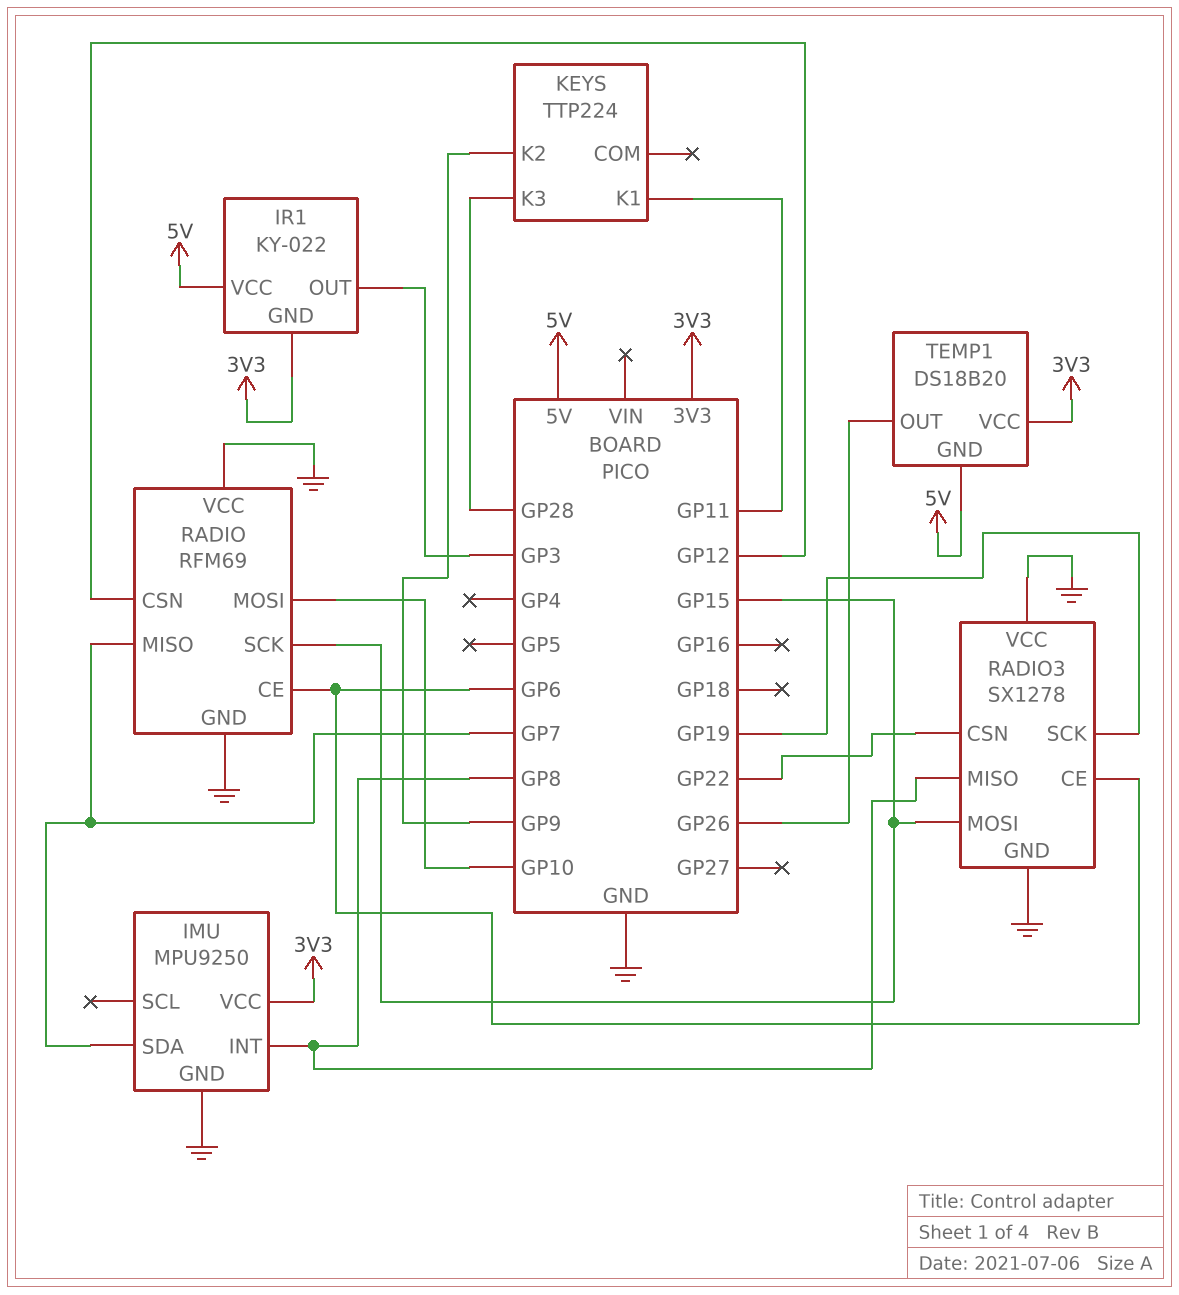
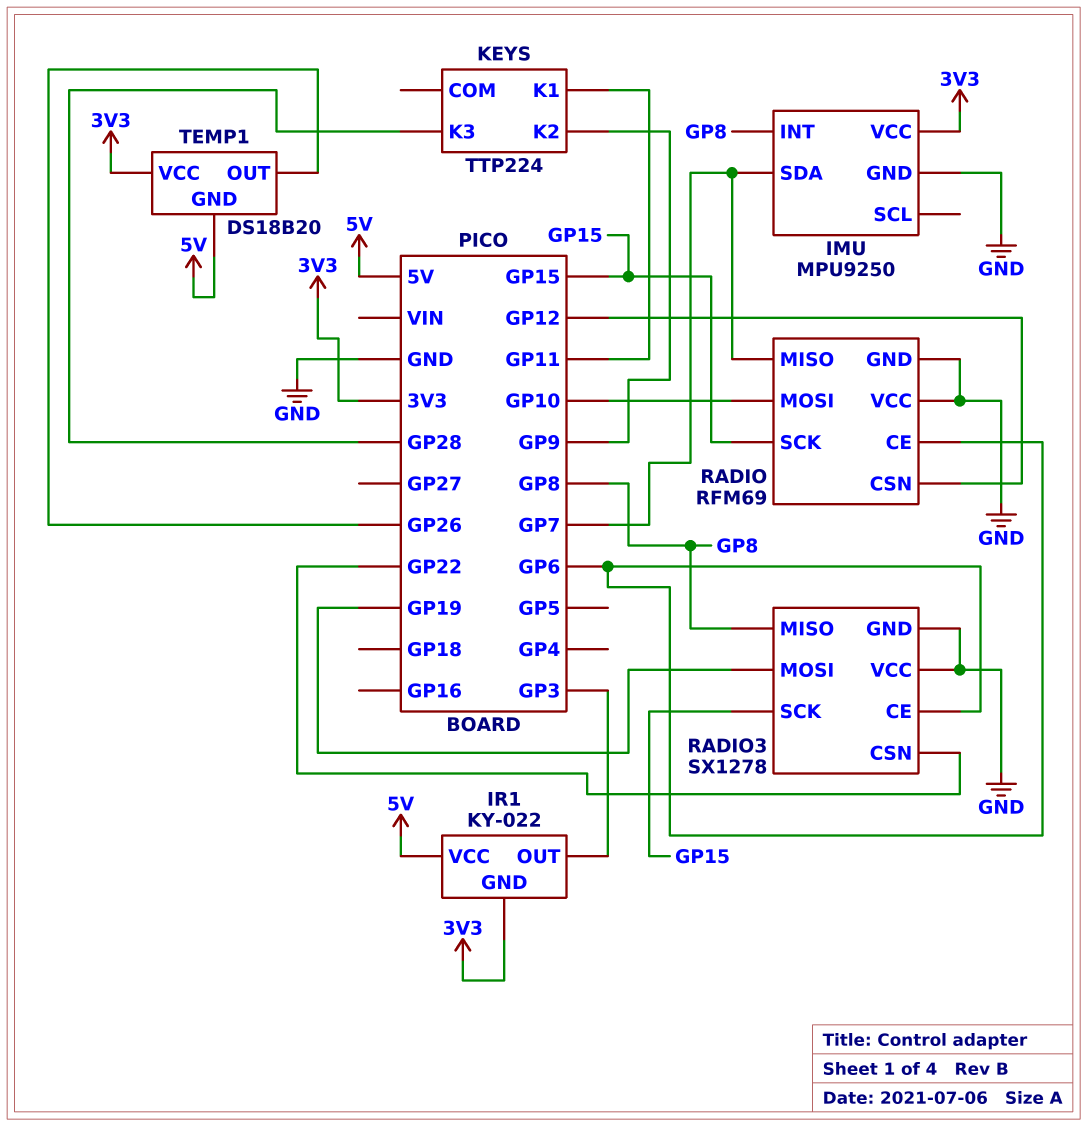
RADIO3 pin MOSI: GP15 -> GP19
RADIO3 pin SCK: GP19 -> GP15

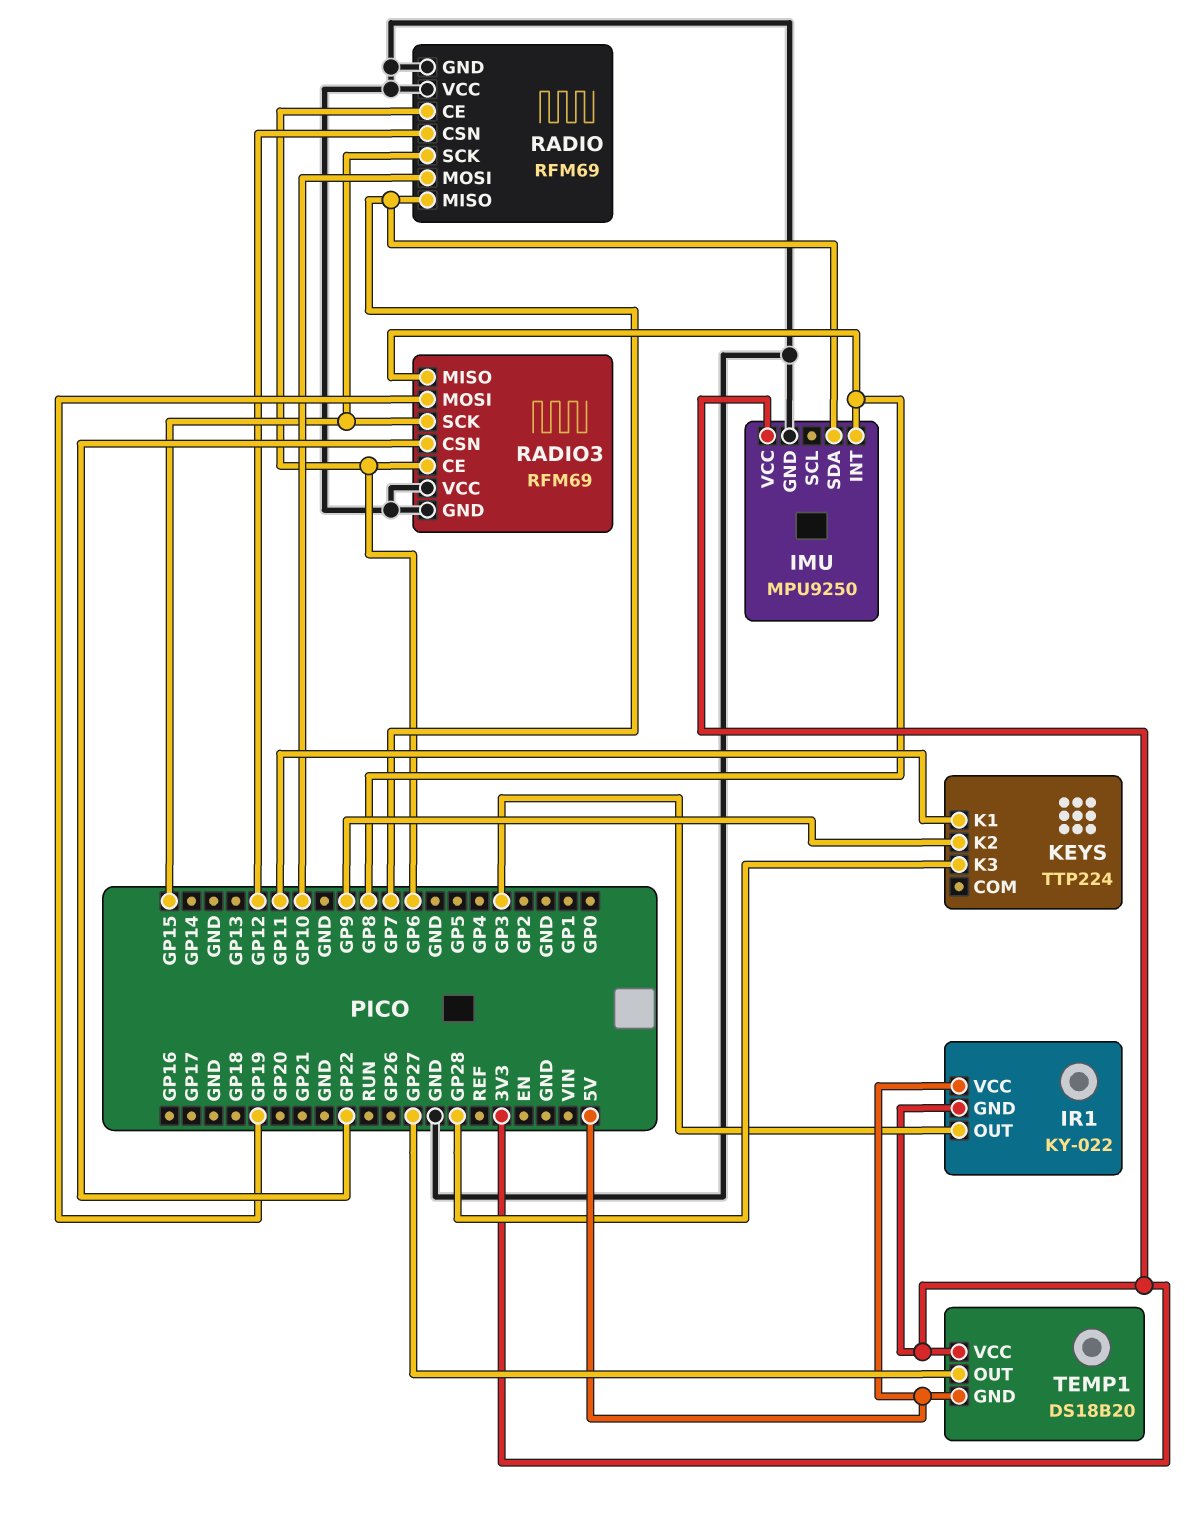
RADIO3: SX1278 -> RFM69
TEMP1 pin OUT: GP26 -> GP27

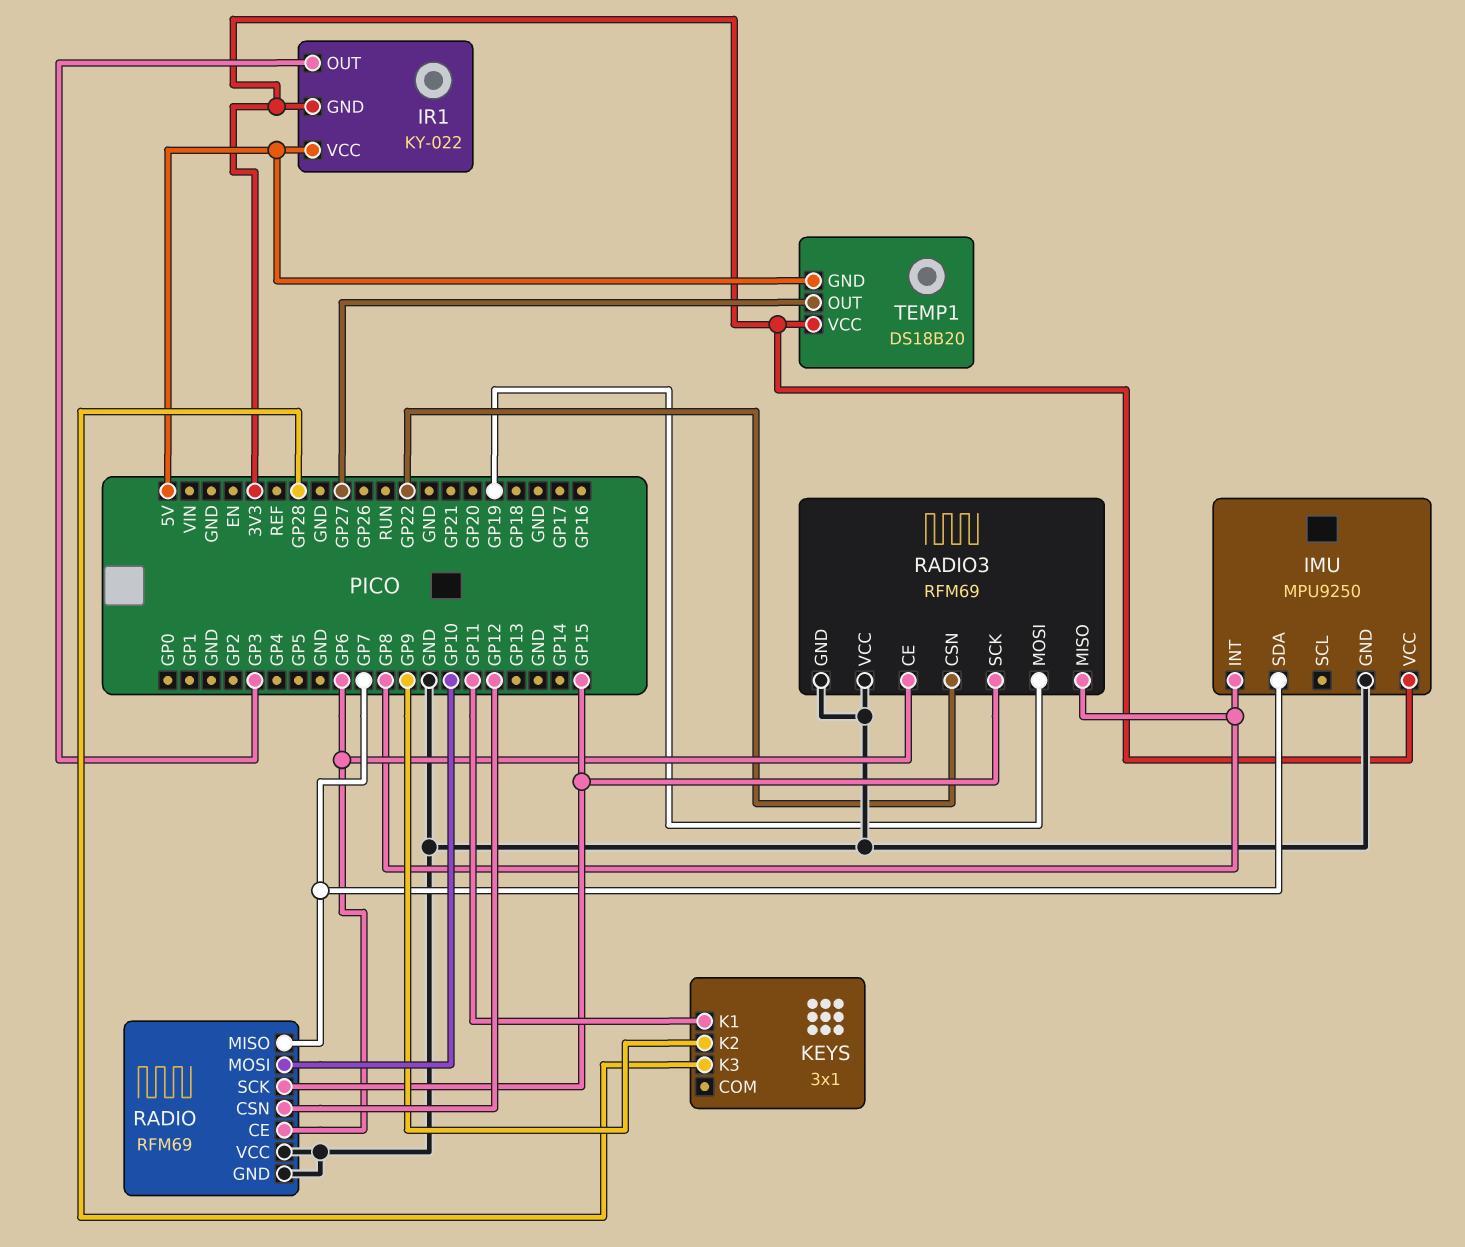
KEYS: TTP224 -> 3x1

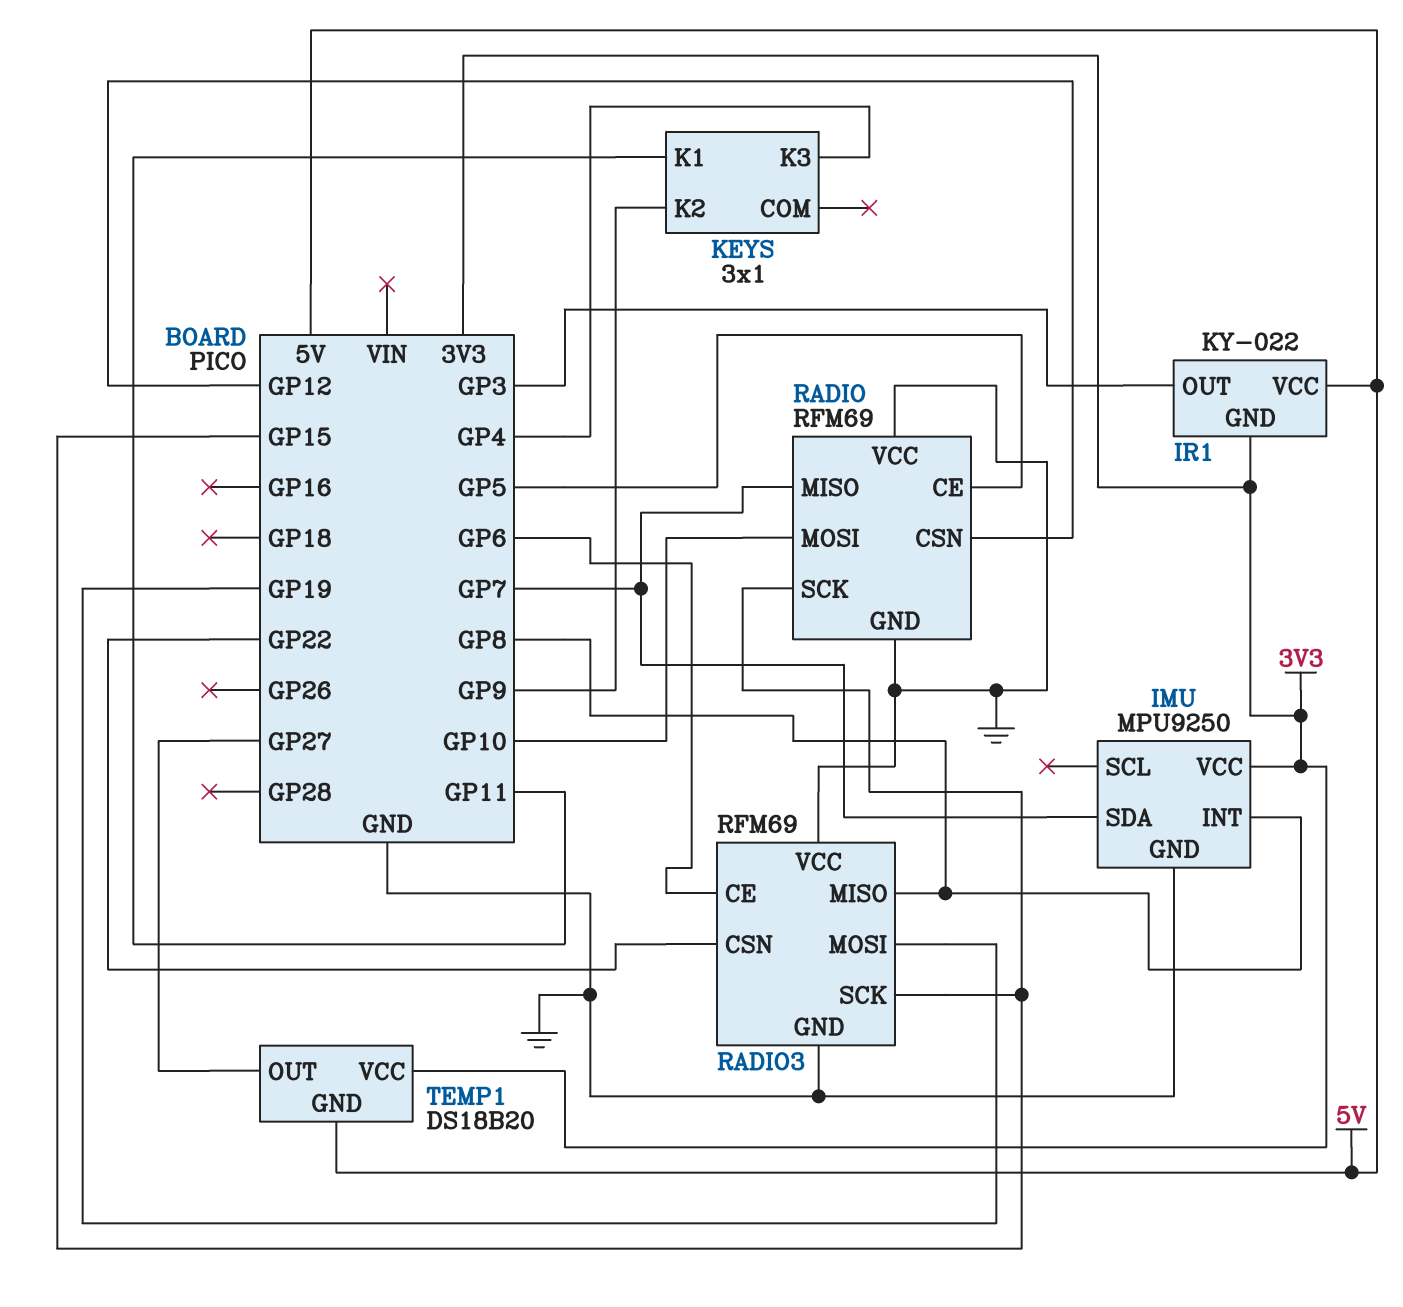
KEYS pin K3: GP28 -> GP4
RADIO pin CE: GP6 -> GP5

